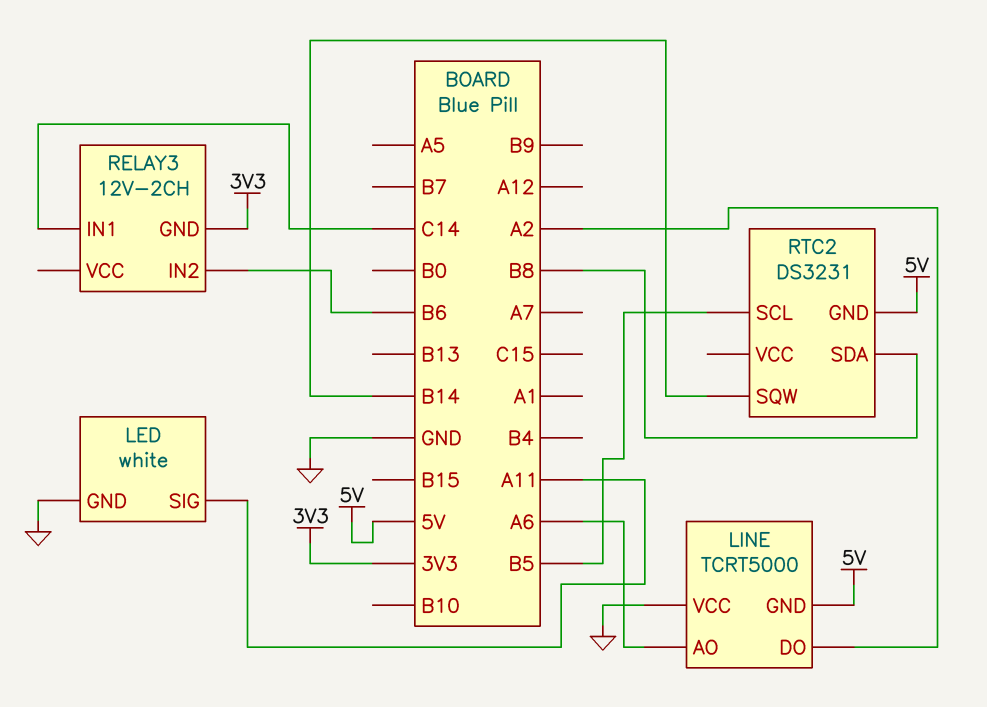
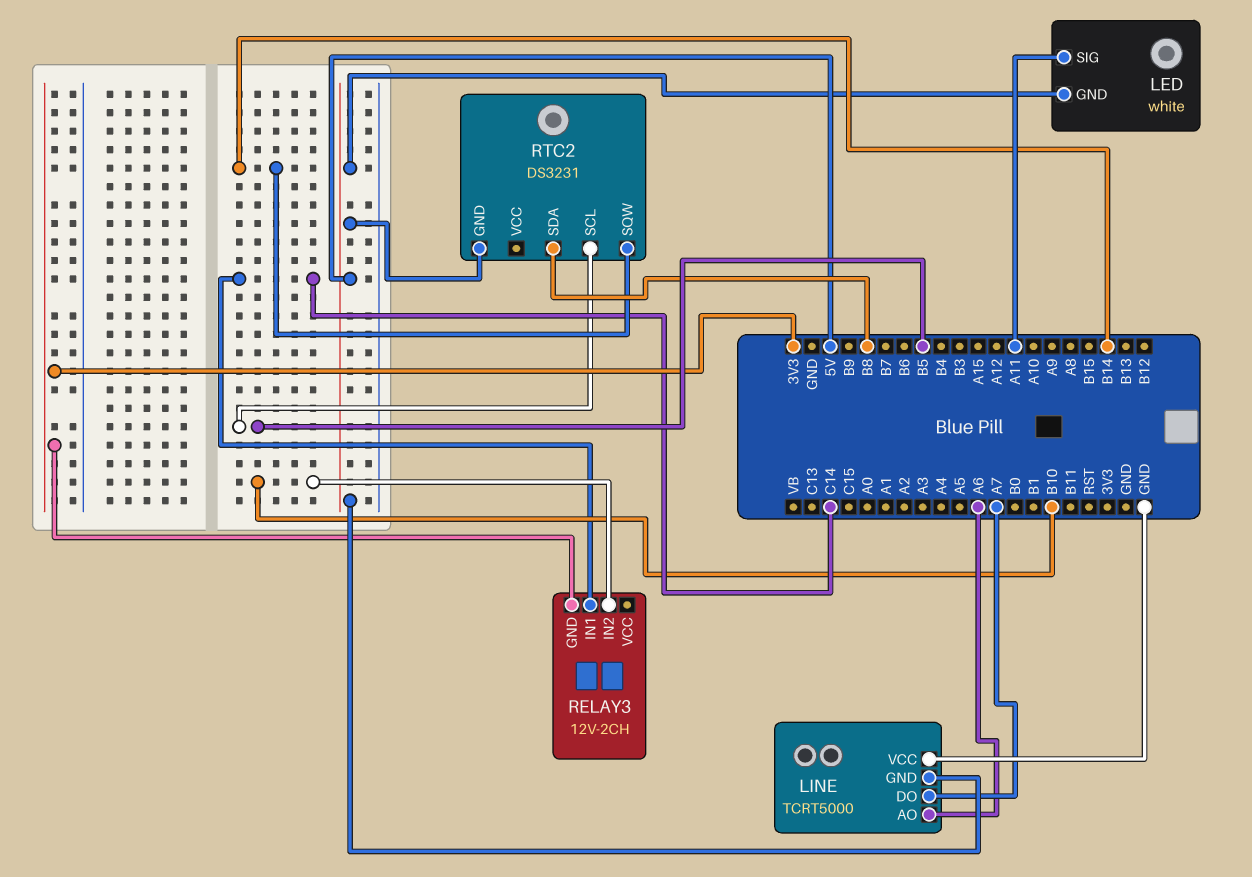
LED pin GND: GND -> 5V
LINE pin DO: A2 -> A7
RELAY3 pin IN2: B6 -> B10

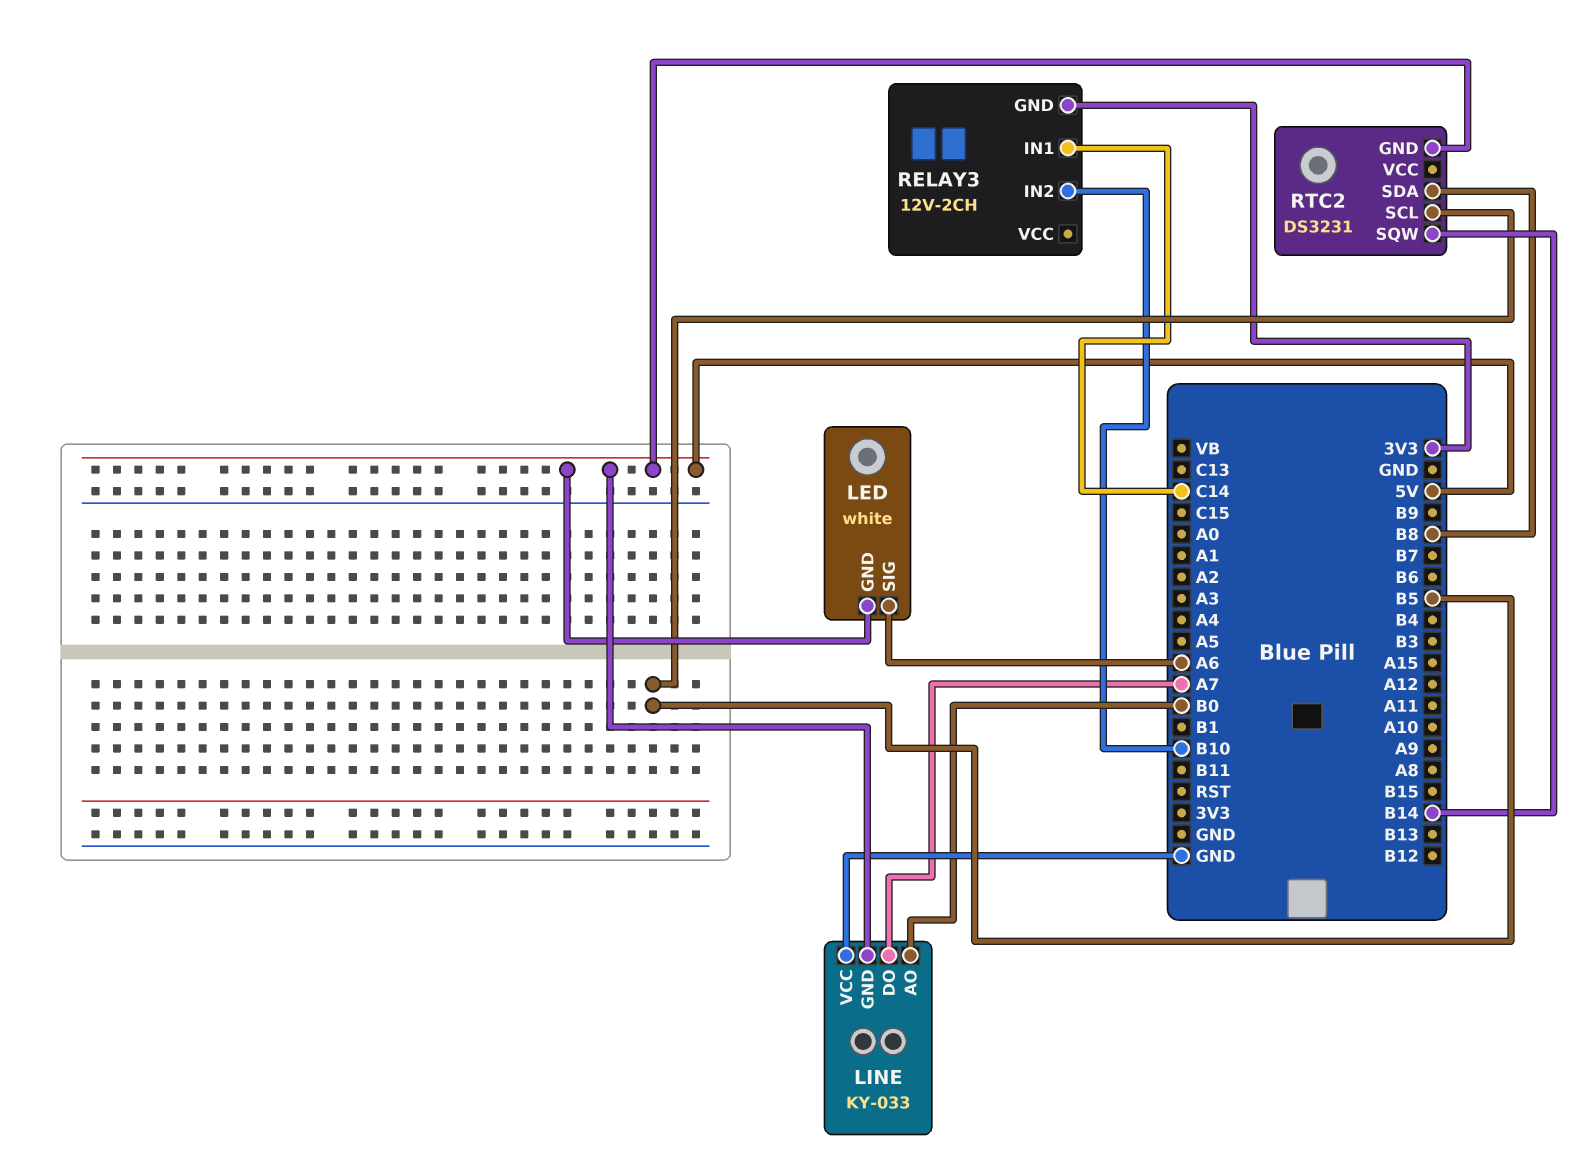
LED pin SIG: A11 -> A6
LINE: TCRT5000 -> KY-033
LINE pin AO: A6 -> B0

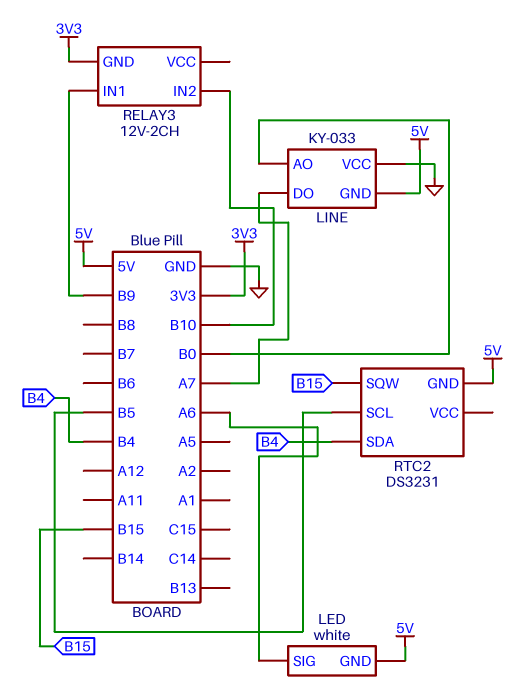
RELAY3 pin IN1: C14 -> B9
RTC2 pin SDA: B8 -> B4
RTC2 pin SQW: B14 -> B15

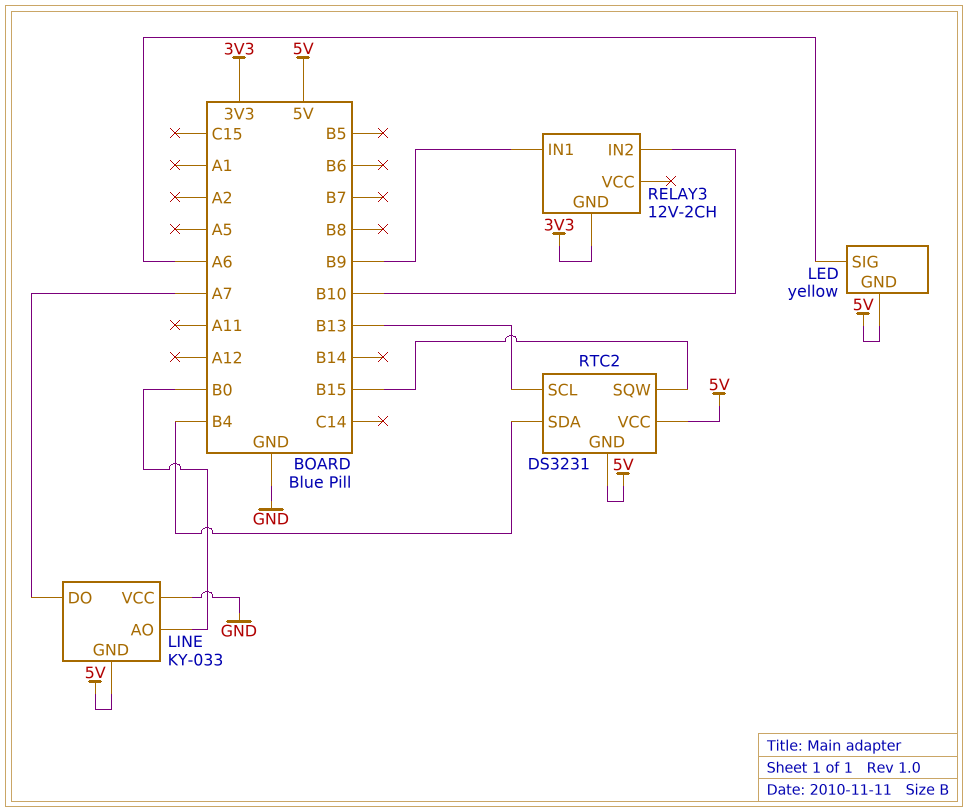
LED: white -> yellow
RTC2 pin SCL: B5 -> B13
RTC2 pin VCC: none -> 5V

